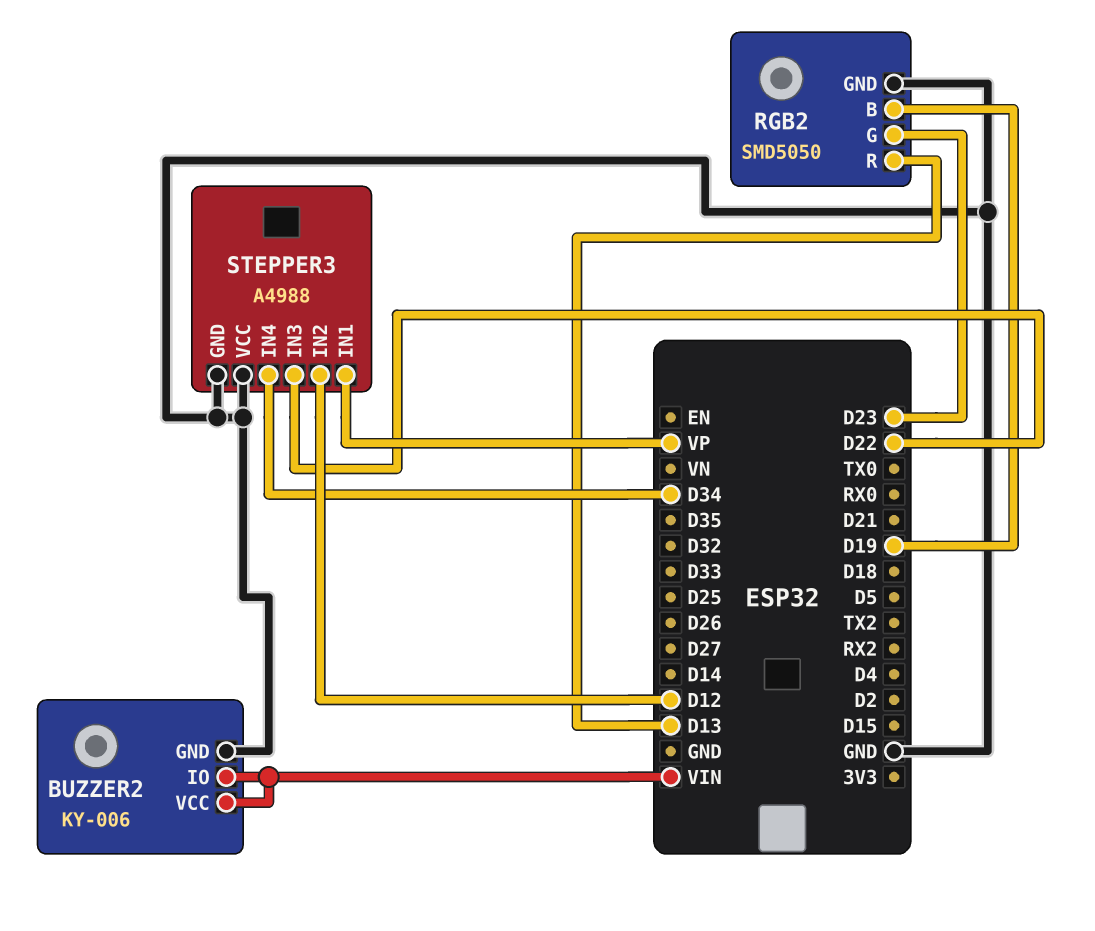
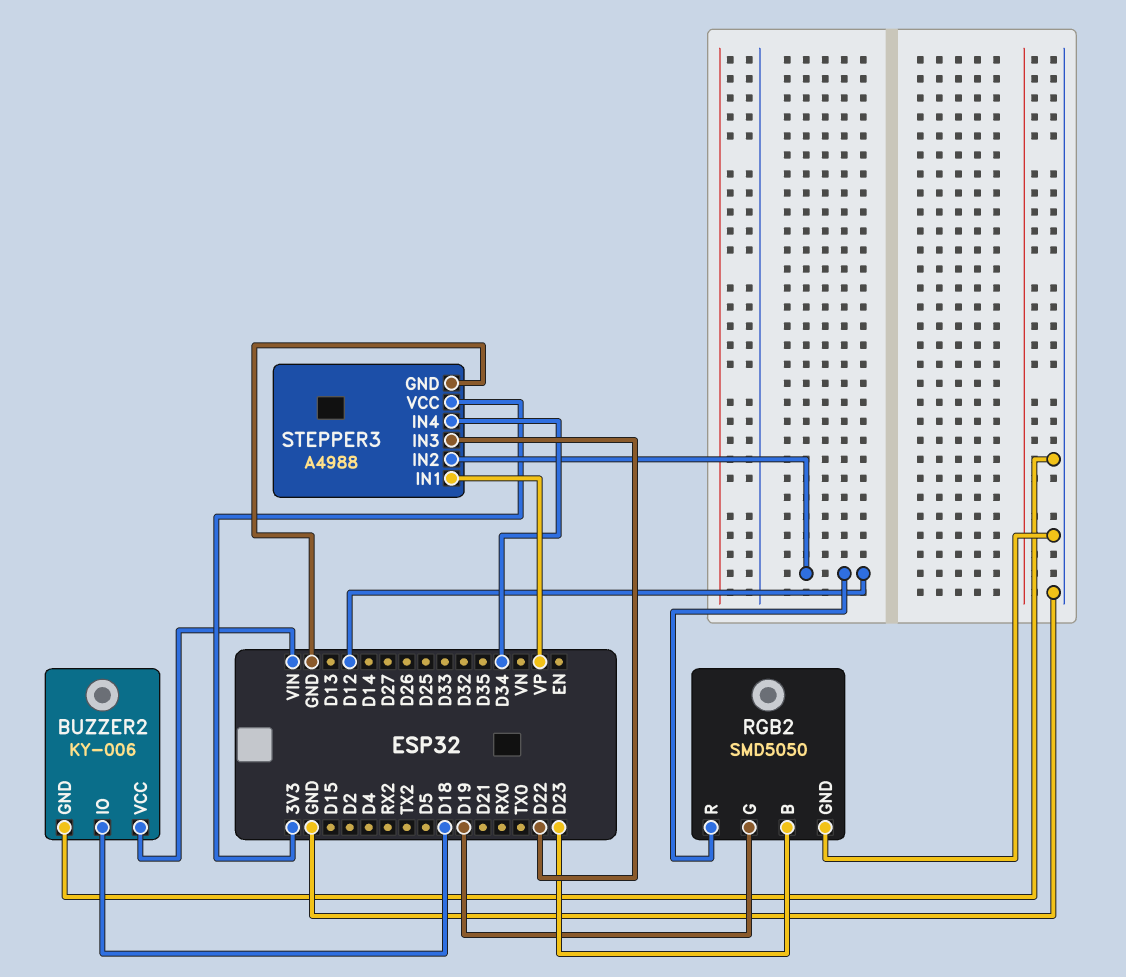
BUZZER2 pin IO: VIN -> D18
RGB2 pin B: D19 -> D23
RGB2 pin G: D23 -> D19
RGB2 pin R: D13 -> D12
STEPPER3 pin VCC: GND -> 3V3

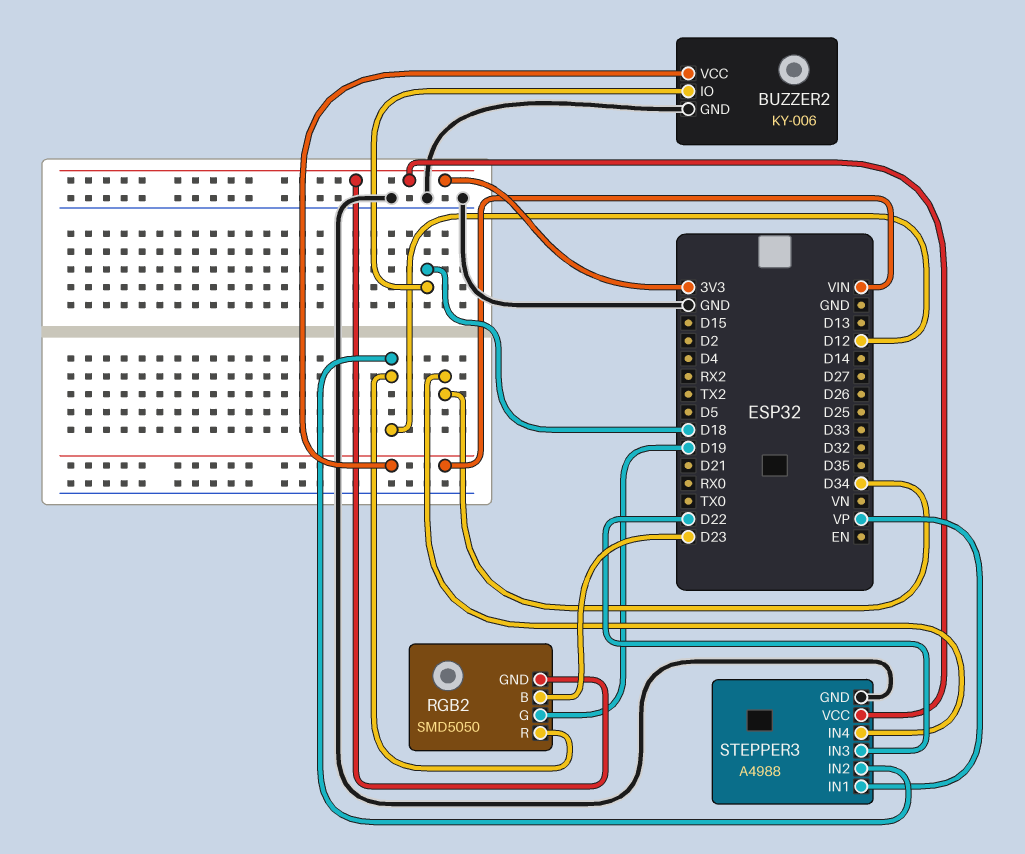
RGB2 pin GND: GND -> 3V3

